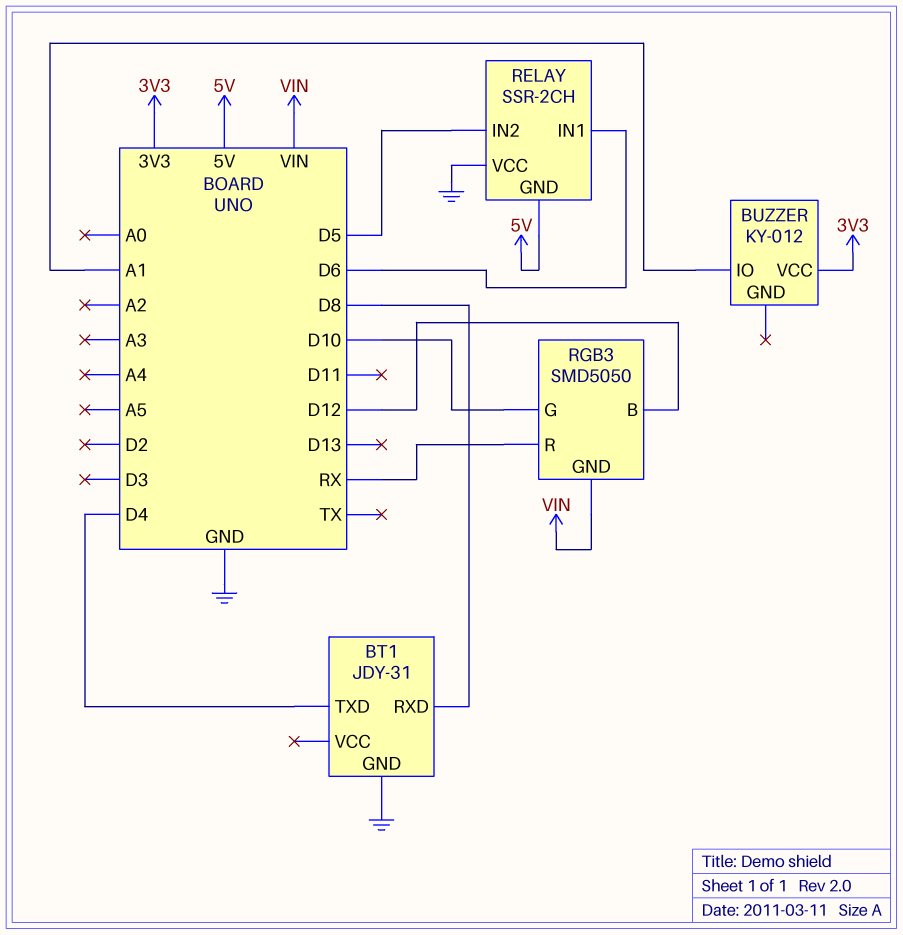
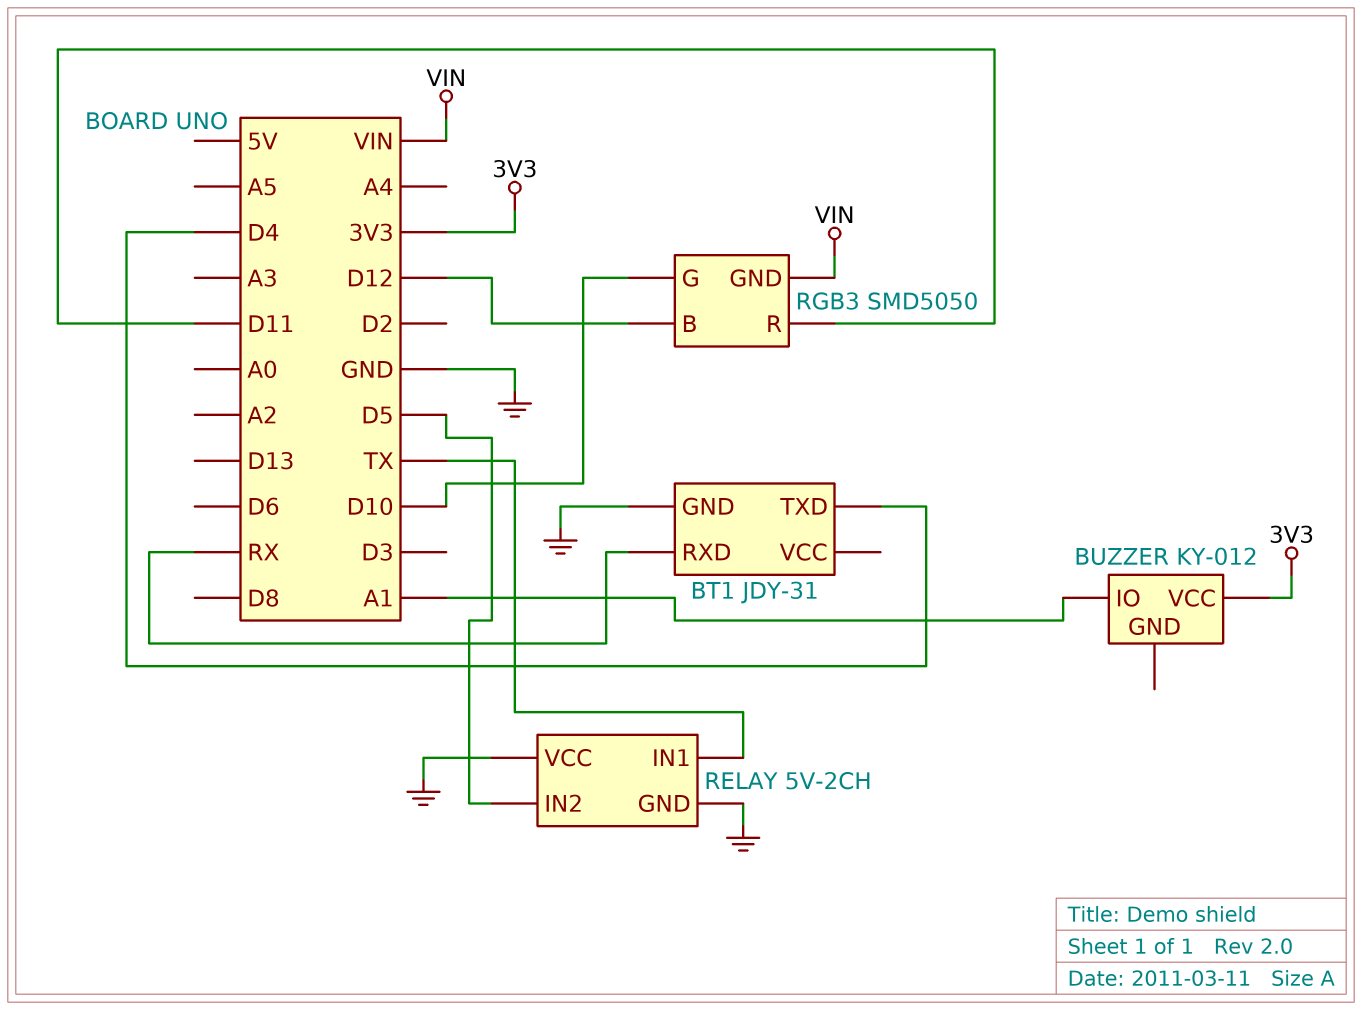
BT1 pin RXD: D8 -> RX
RELAY: SSR-2CH -> 5V-2CH
RELAY pin GND: 5V -> GND
RELAY pin IN1: D6 -> TX
RGB3 pin R: RX -> D11

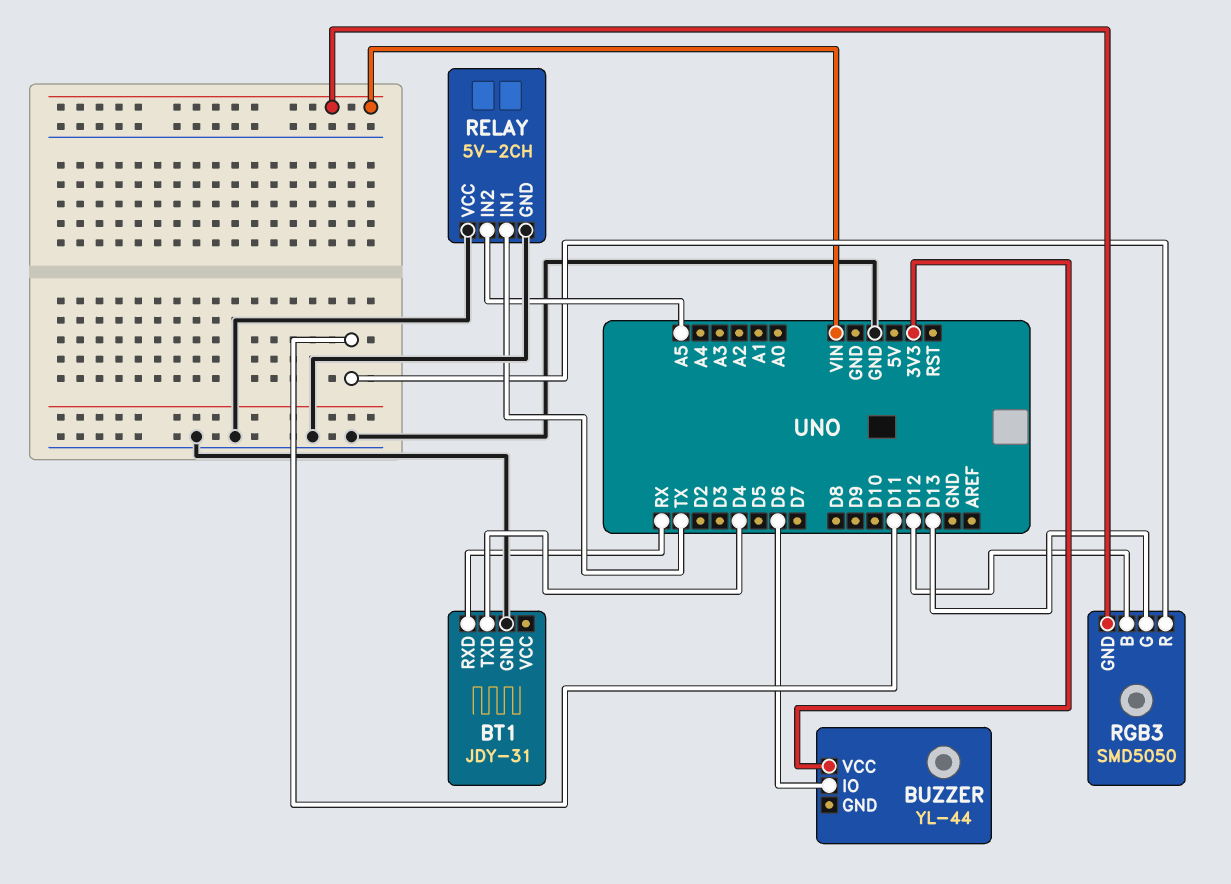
BUZZER: KY-012 -> YL-44
BUZZER pin IO: A1 -> D6
RELAY pin IN2: D5 -> A5
RGB3 pin G: D10 -> D13

